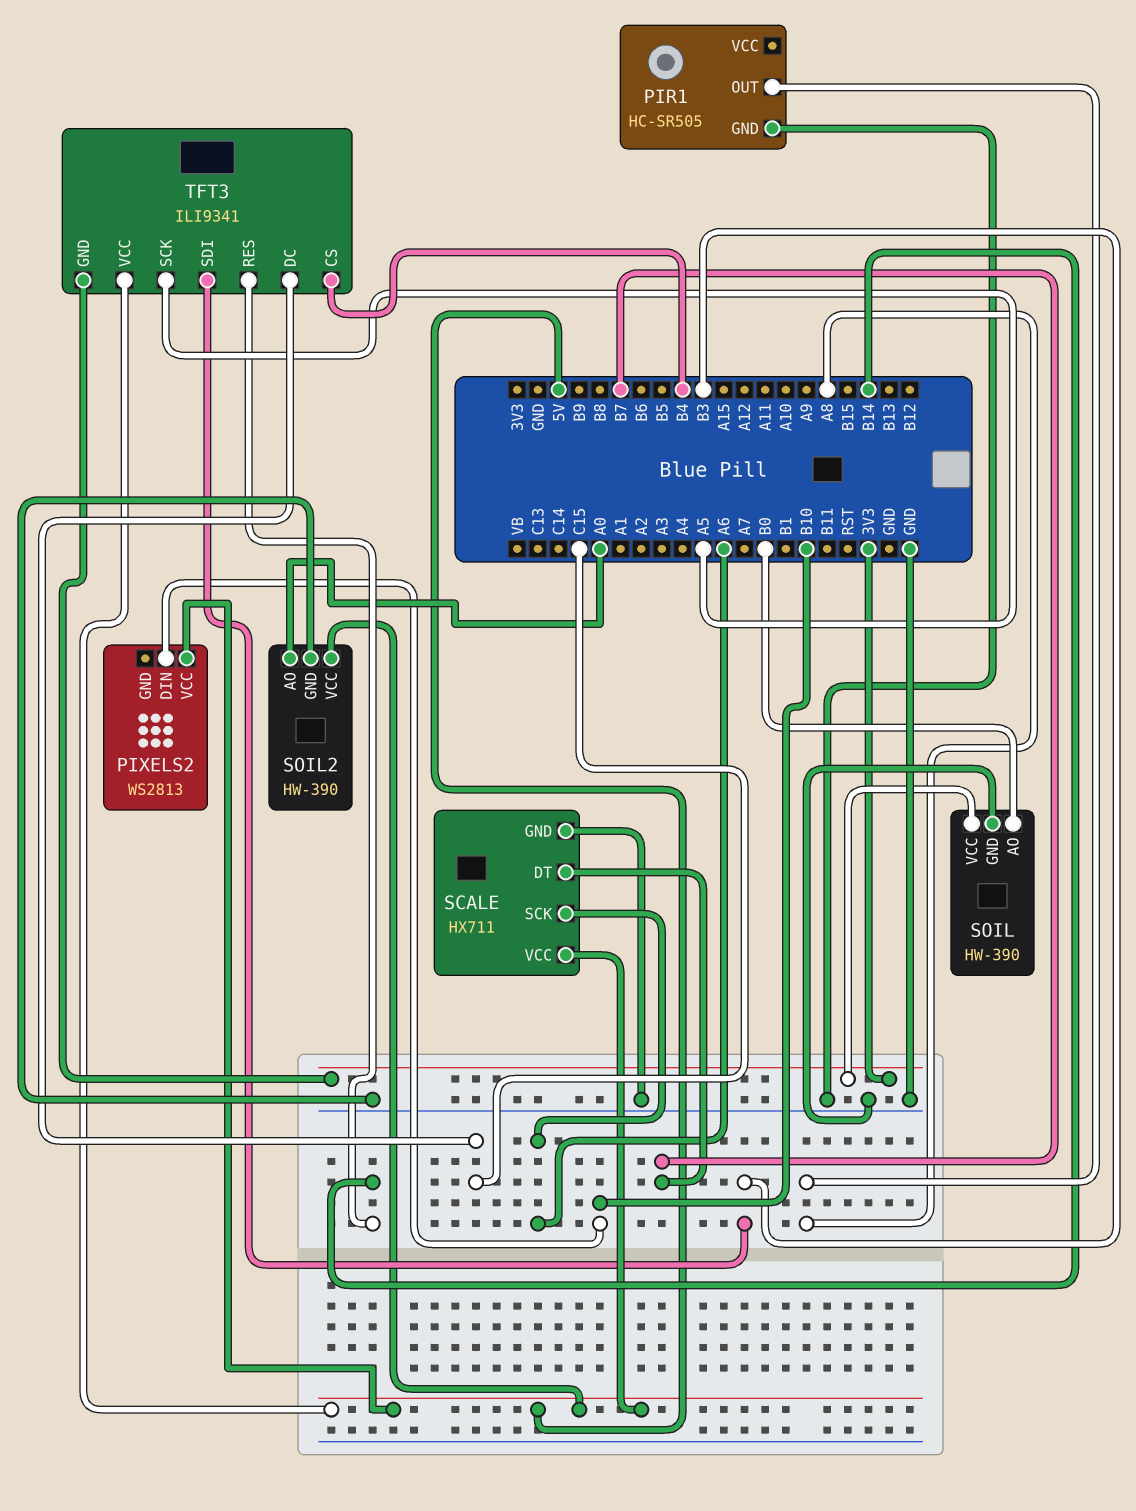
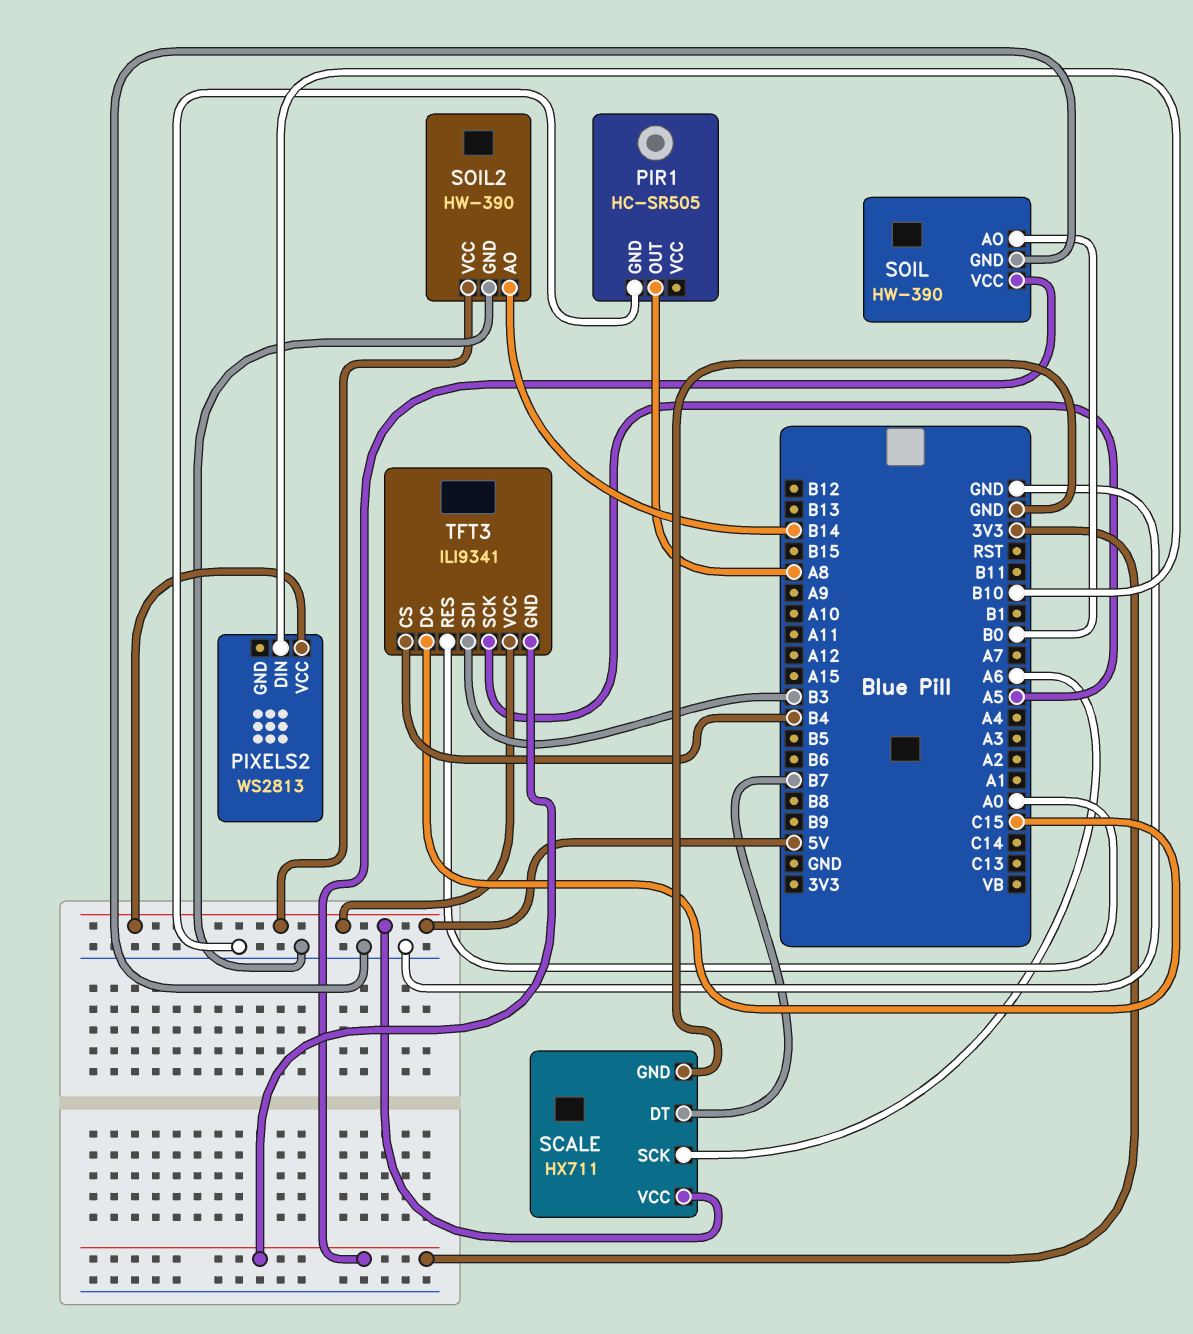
SOIL2 pin AO: A0 -> B14
TFT3 pin RES: B14 -> A0

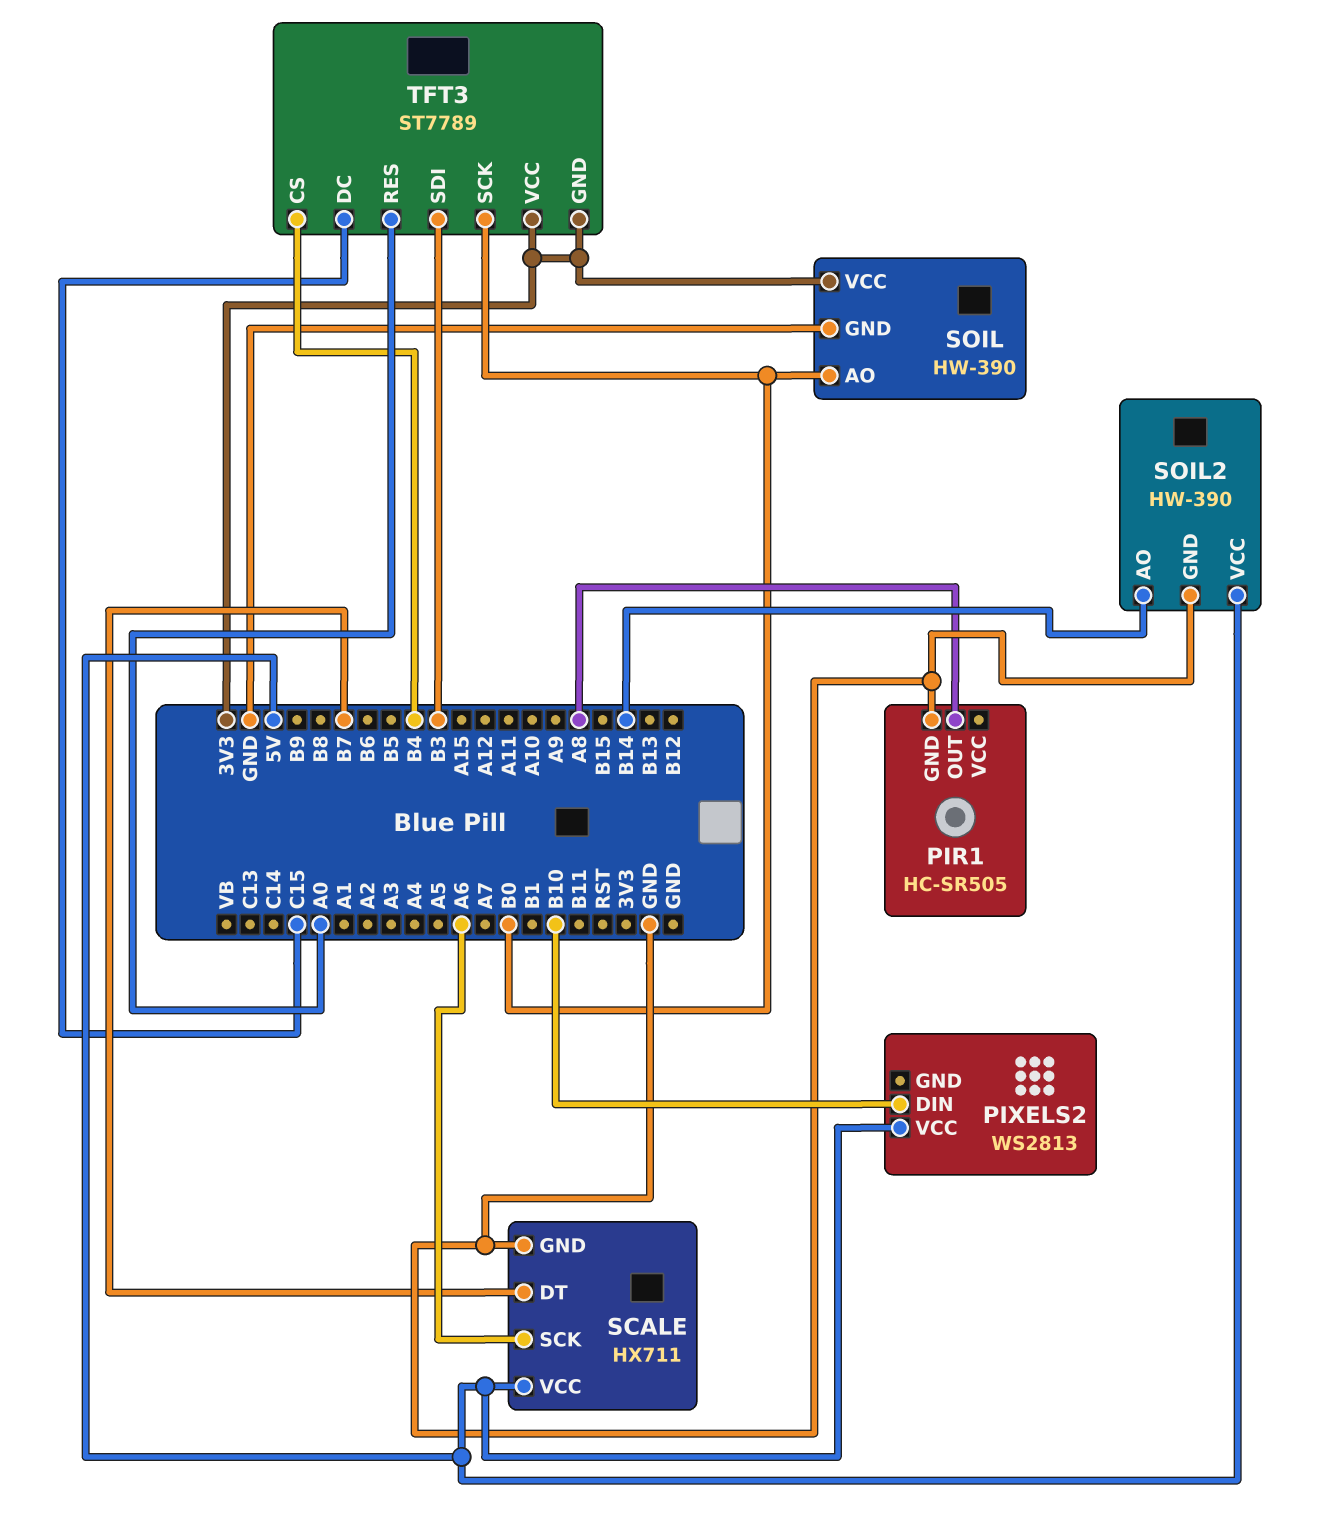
TFT3: ILI9341 -> ST7789
TFT3 pin SCK: A5 -> B0
TFT3 pin VCC: 5V -> 3V3

